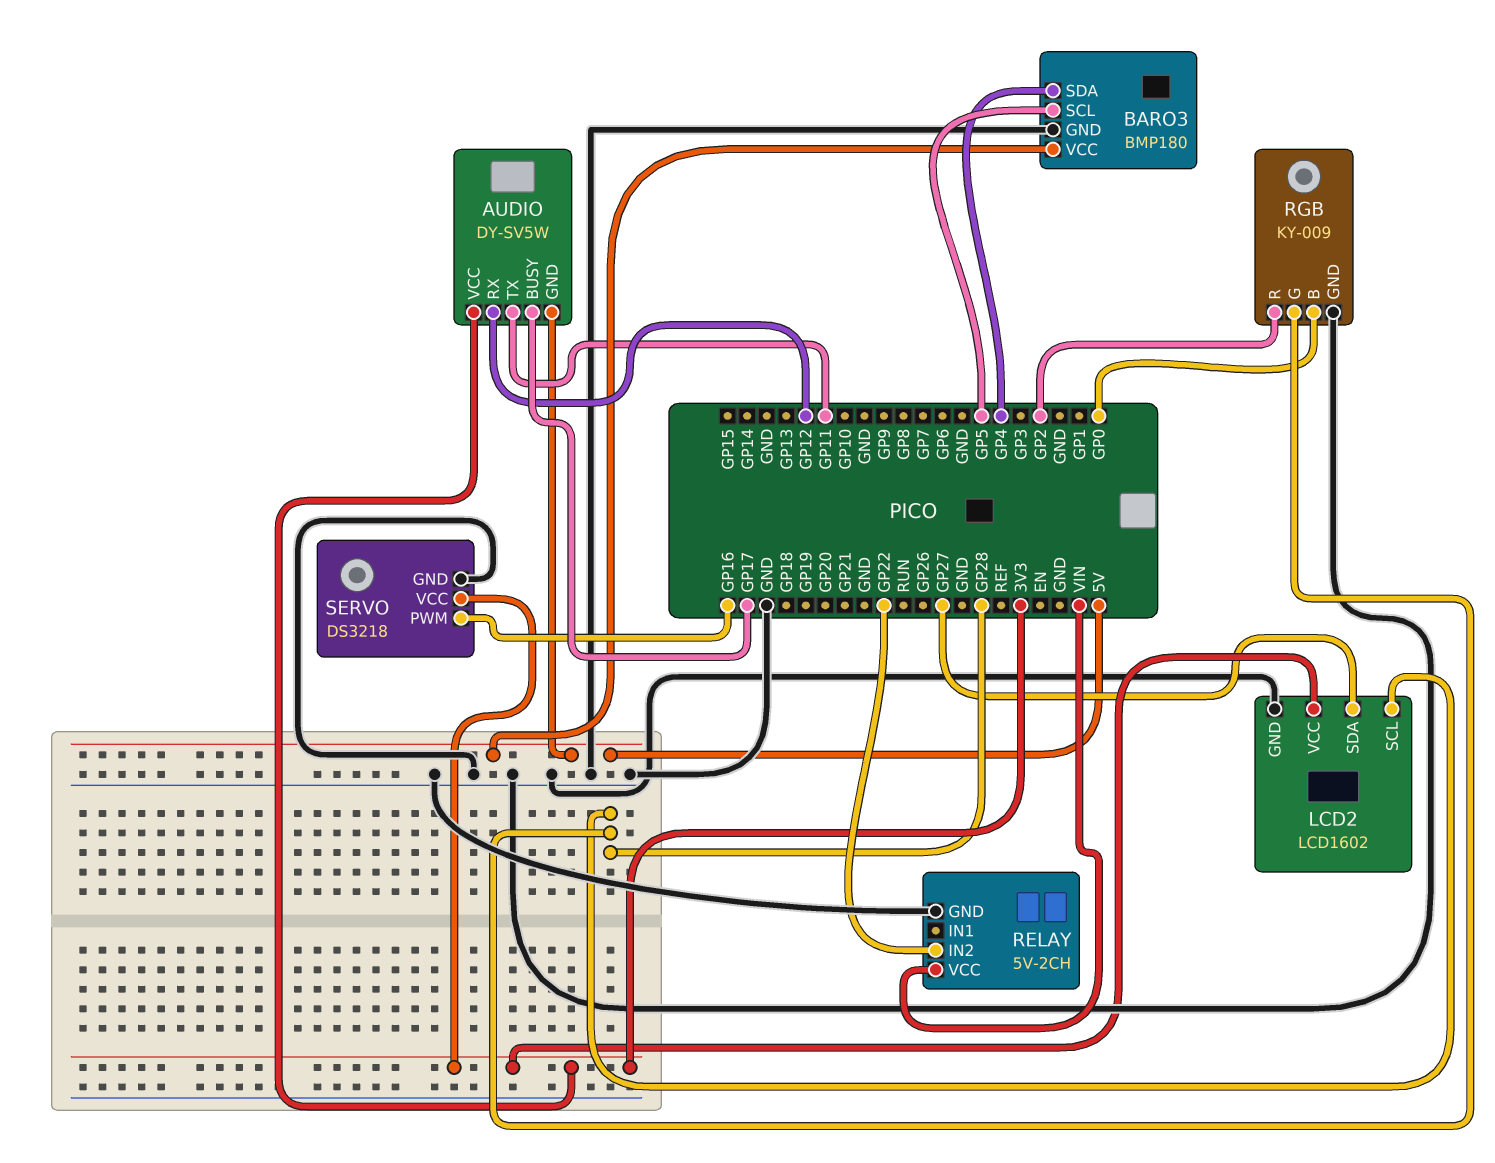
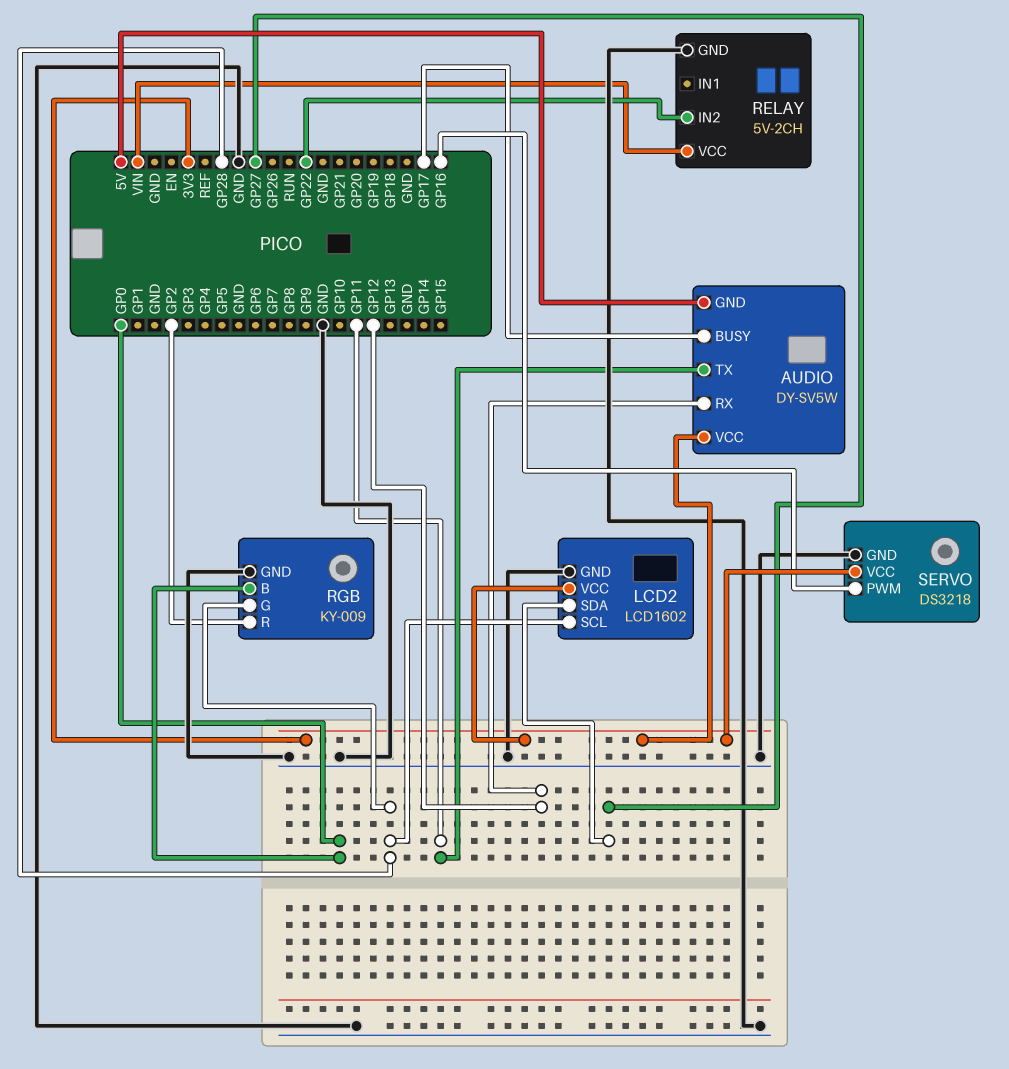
BARO3: BMP180 -> none
BARO3 pin GND: GND -> none
BARO3 pin SCL: GP5 -> none
BARO3 pin SDA: GP4 -> none
BARO3 pin VCC: 5V -> none

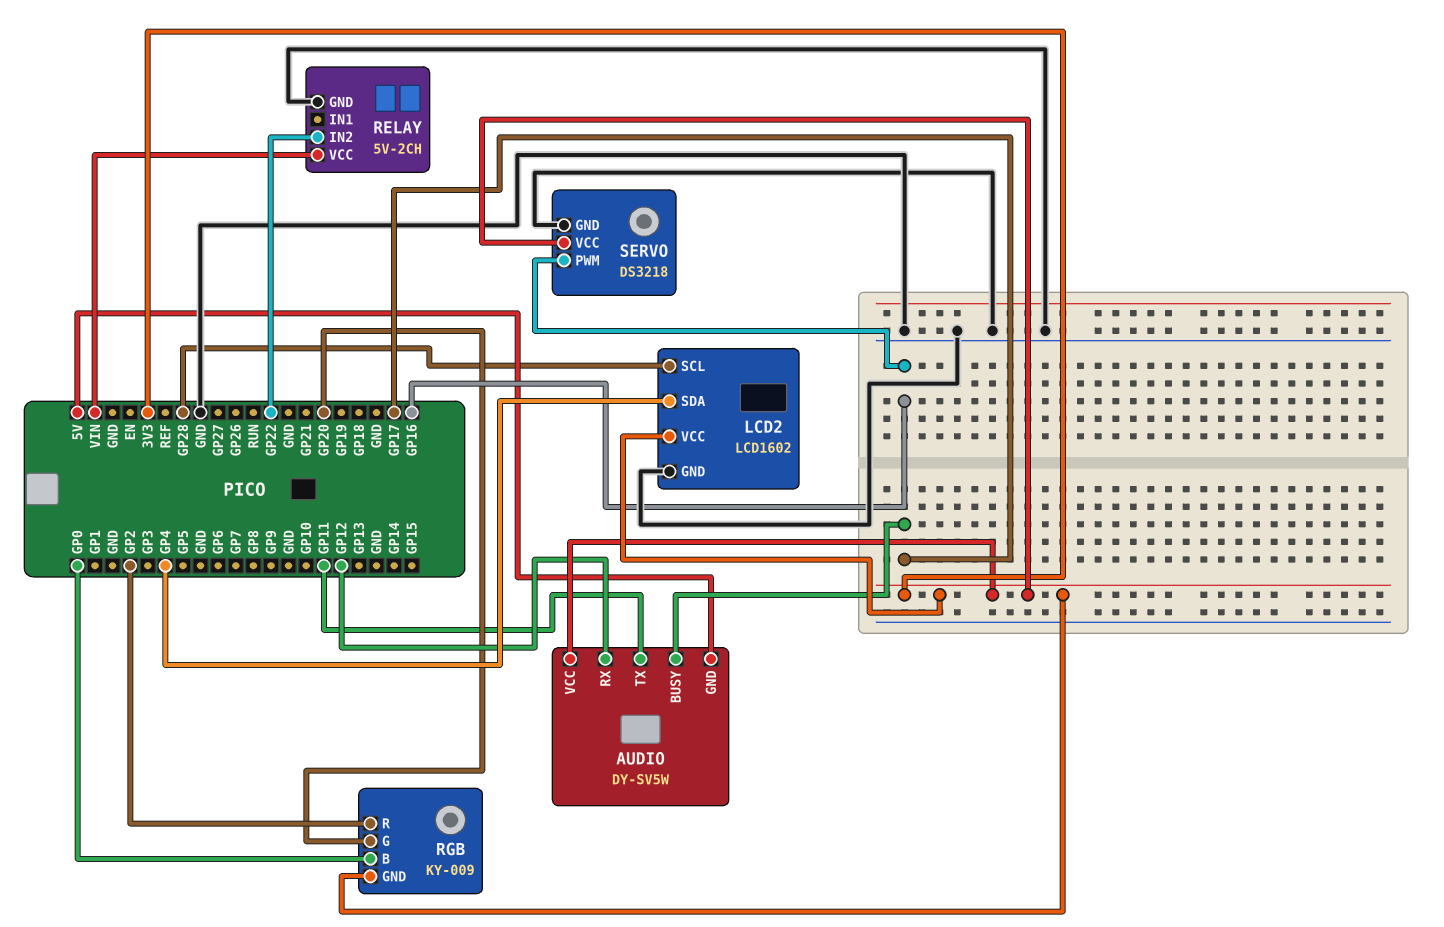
LCD2 pin SDA: GP27 -> GP4
RGB pin G: GP28 -> GP20
RGB pin GND: GND -> 3V3

